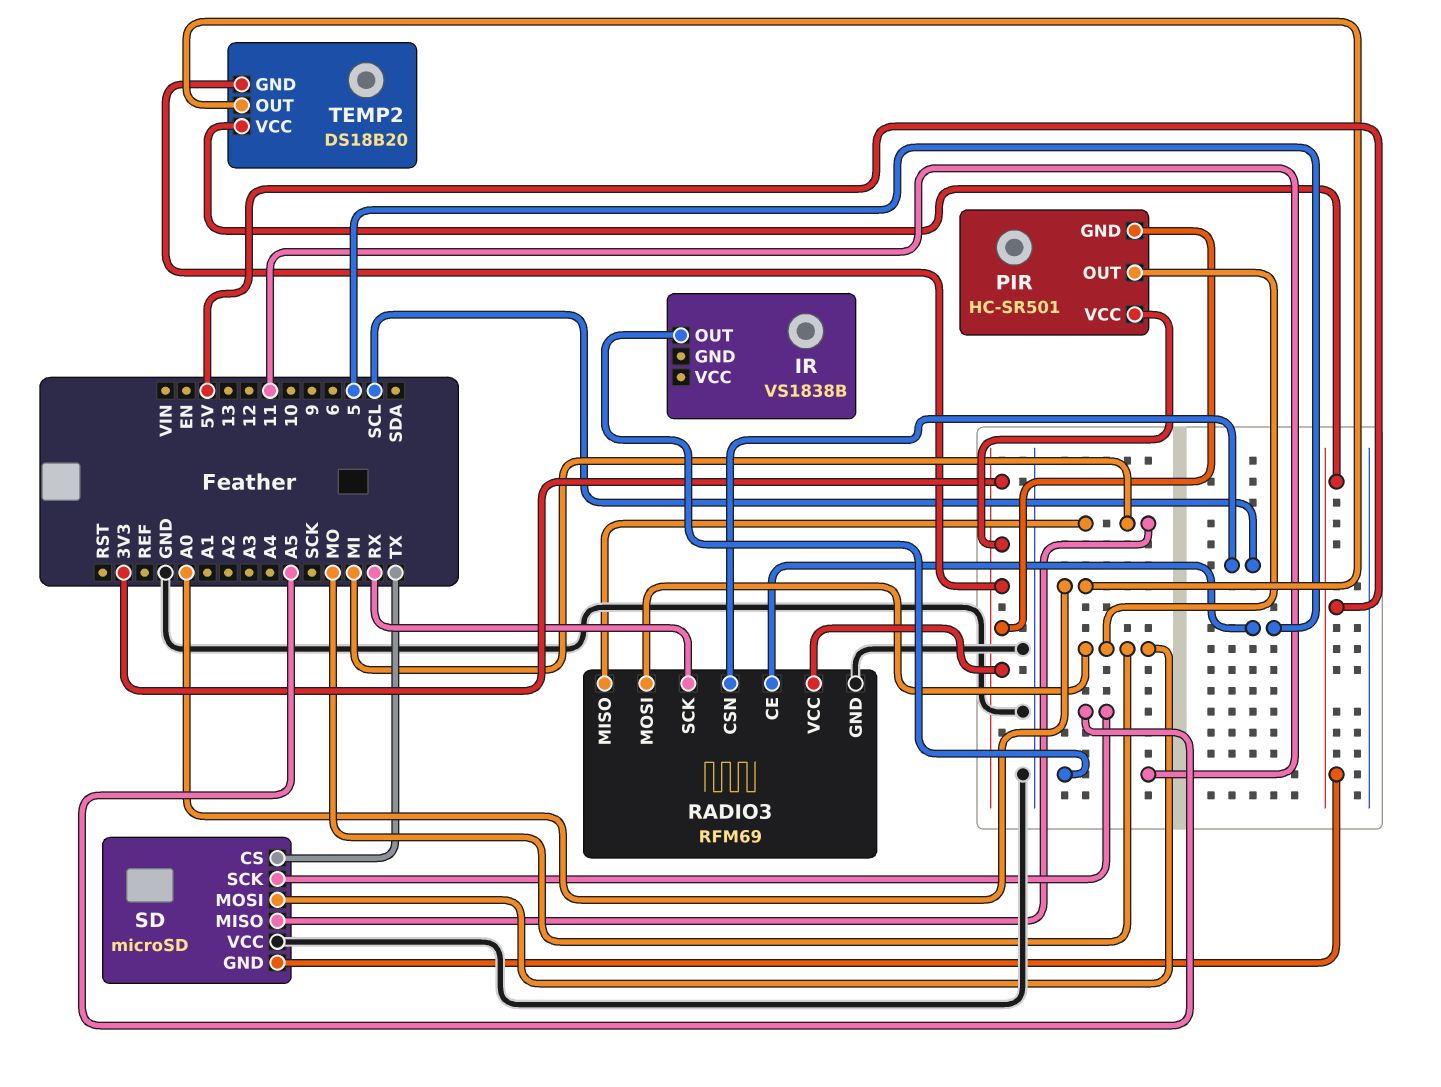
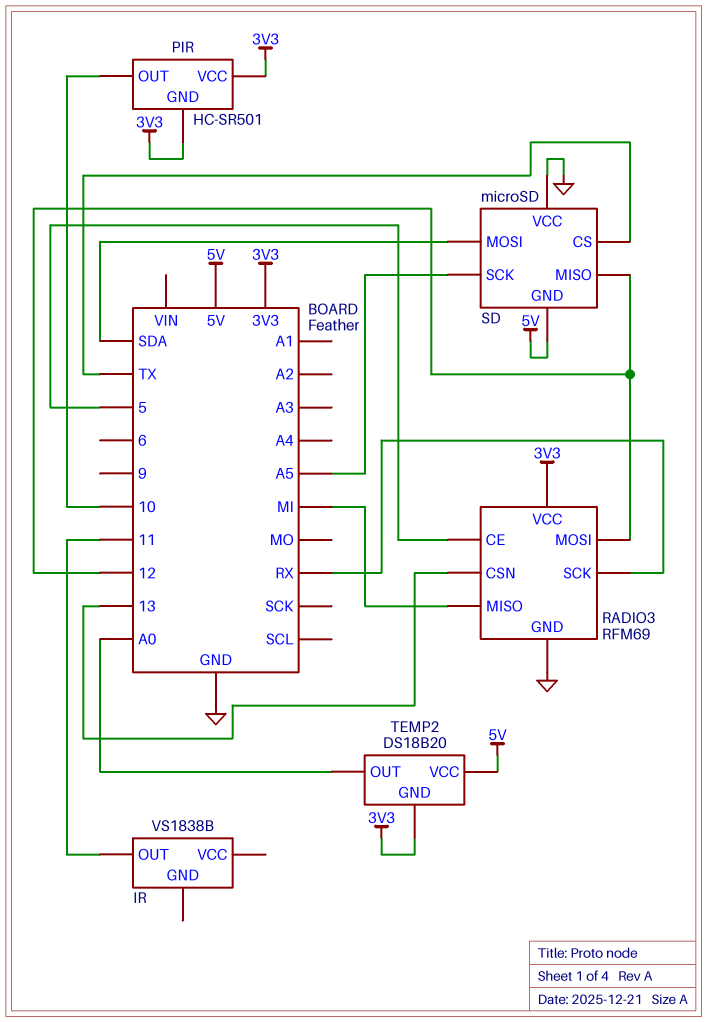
PIR pin OUT: MO -> 10
RADIO3 pin CSN: SCL -> 13
RADIO3 pin MOSI: MO -> 12
SD pin MISO: MI -> 12
SD pin MOSI: MO -> SDA

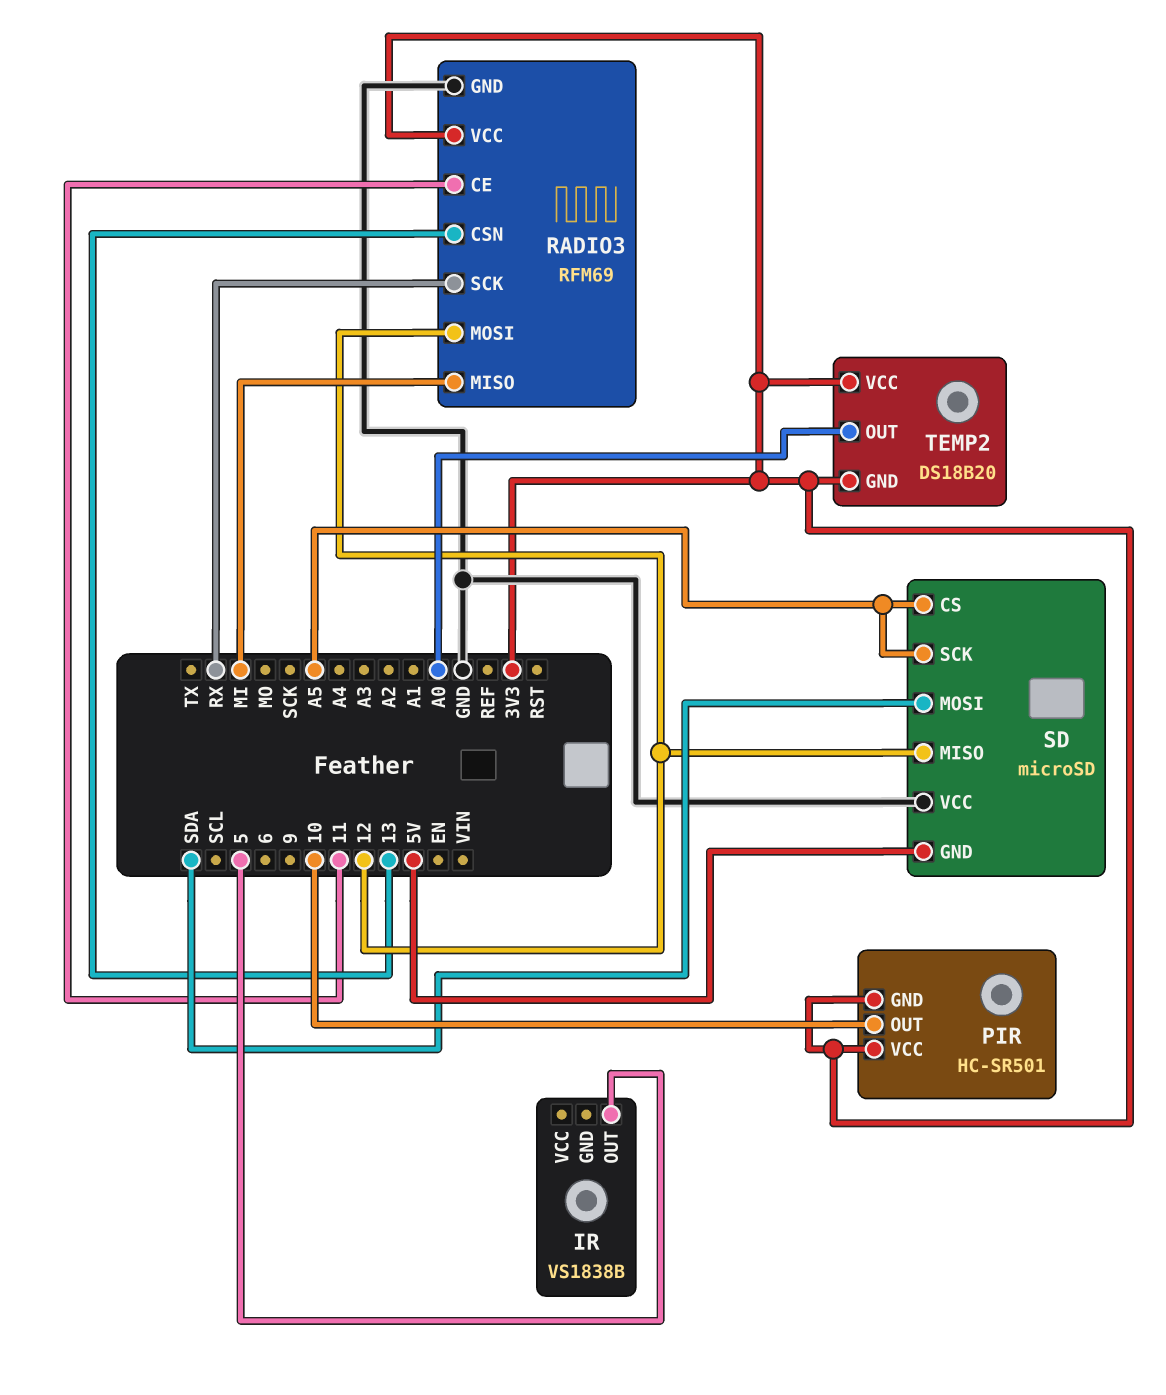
IR pin OUT: 11 -> 5
RADIO3 pin CE: 5 -> 11
SD pin CS: TX -> A5
TEMP2 pin VCC: 5V -> 3V3

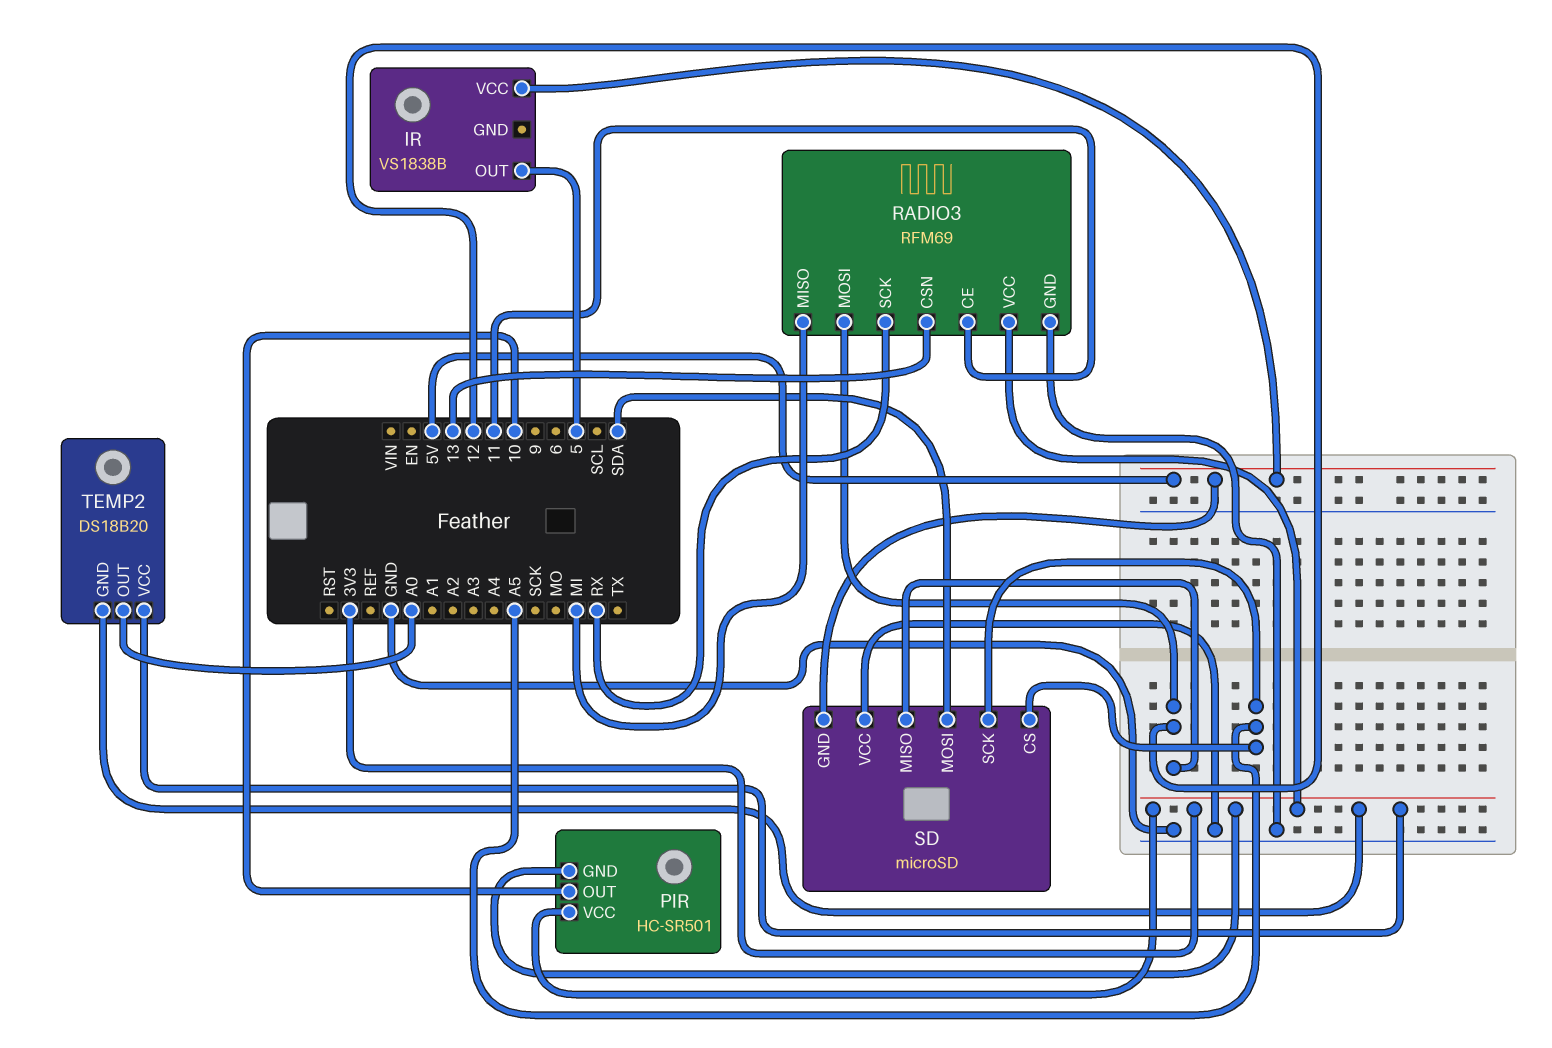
IR pin VCC: none -> 5V

